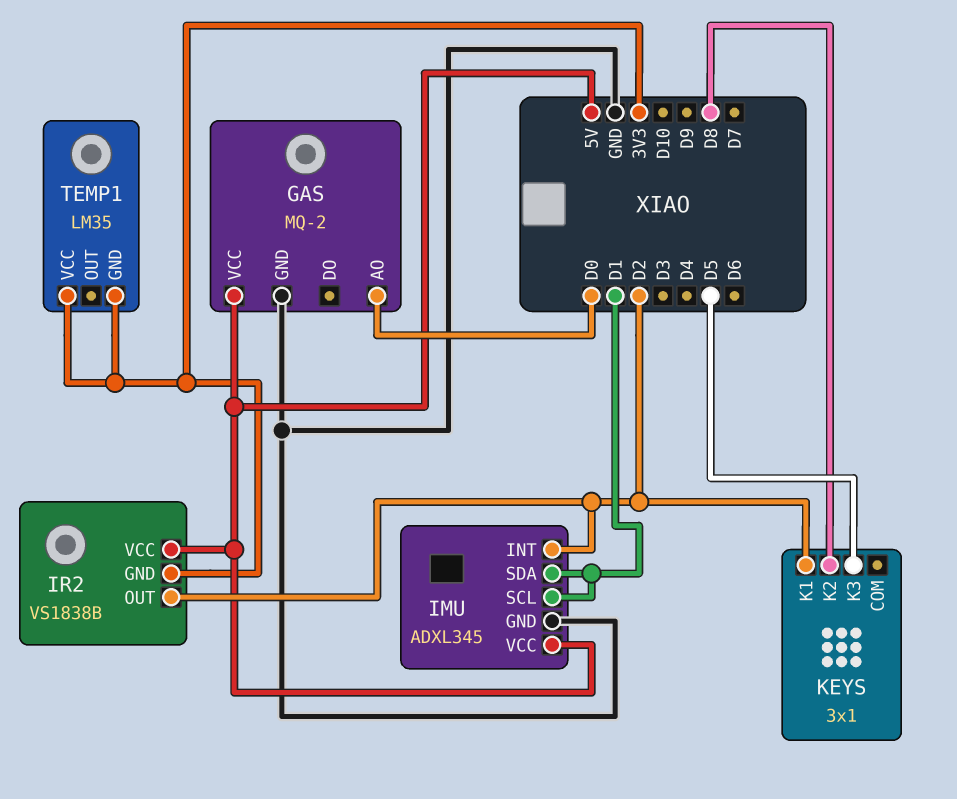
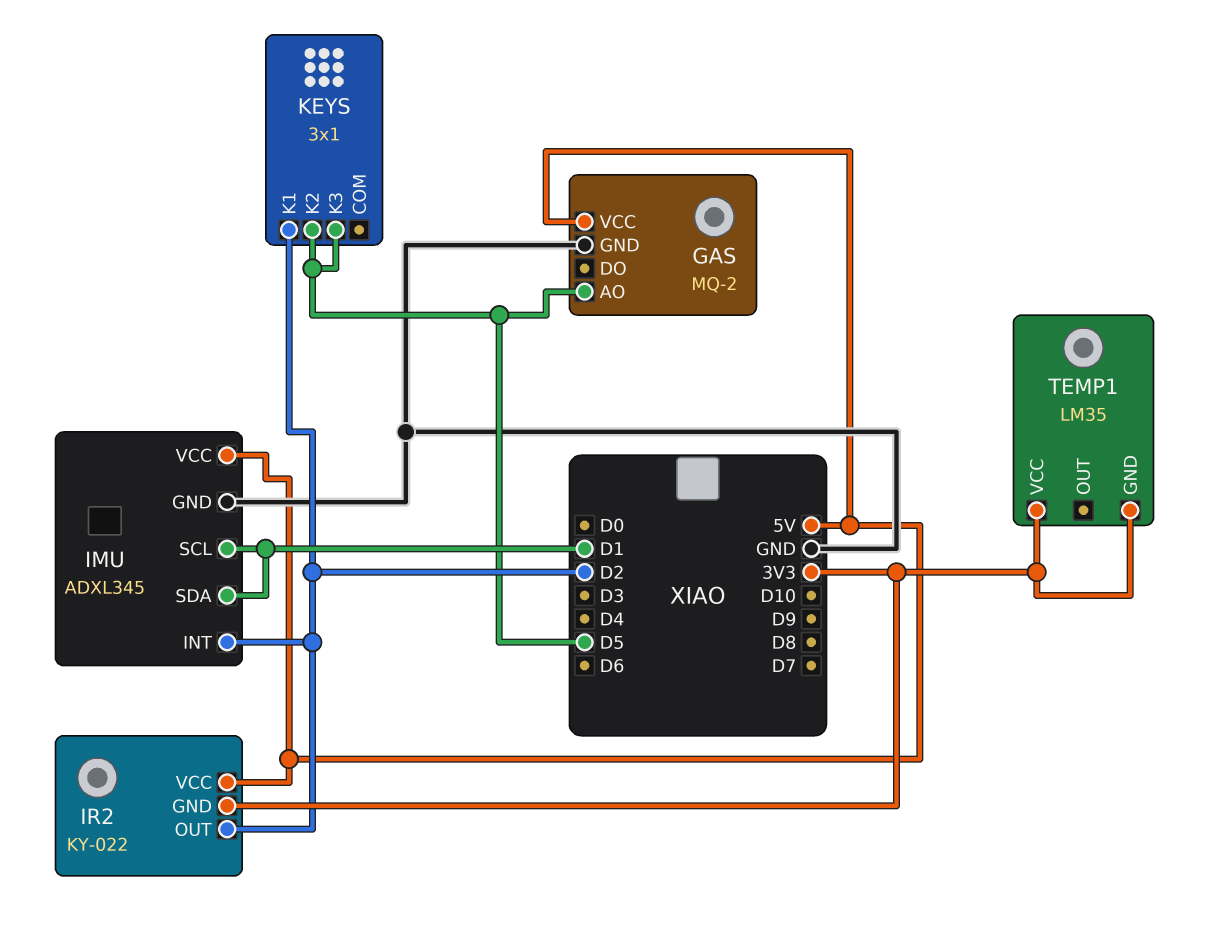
GAS pin AO: D0 -> D5
IR2: VS1838B -> KY-022
KEYS pin K2: D8 -> D5

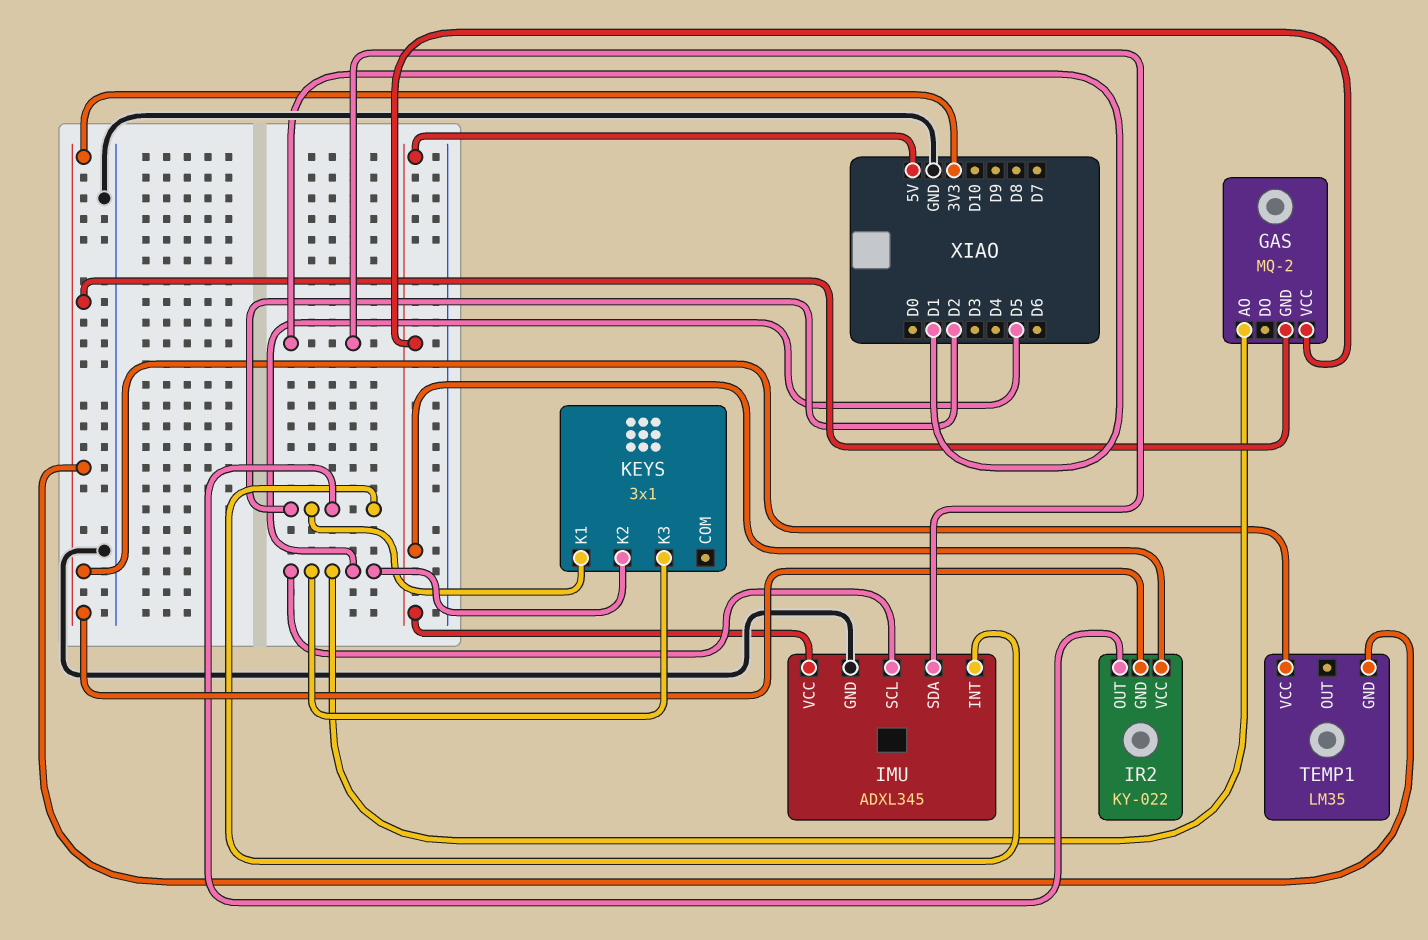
GAS pin GND: GND -> 3V3
IMU pin SCL: D1 -> D5

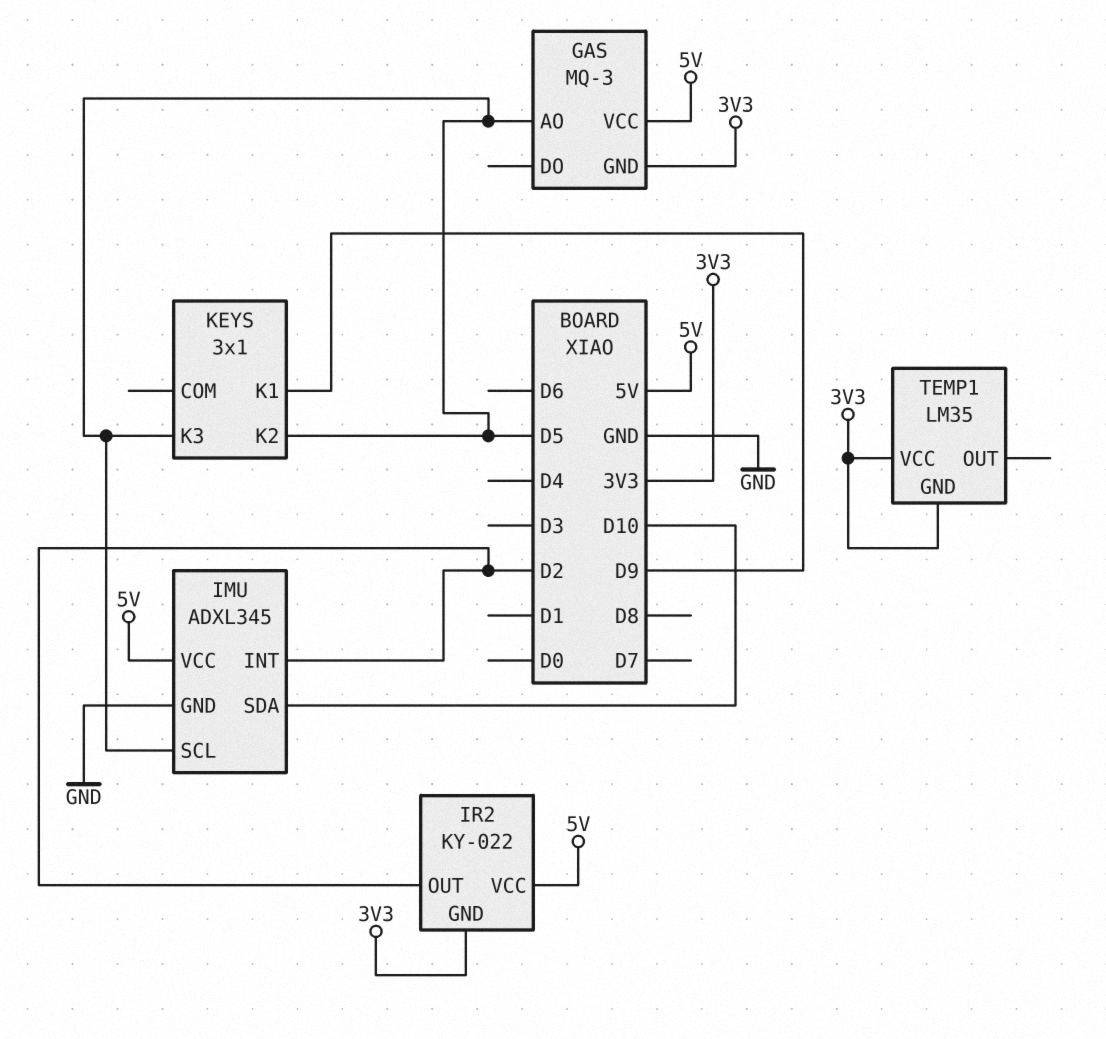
GAS: MQ-2 -> MQ-3
IMU pin SDA: D1 -> D10
KEYS pin K1: D2 -> D9

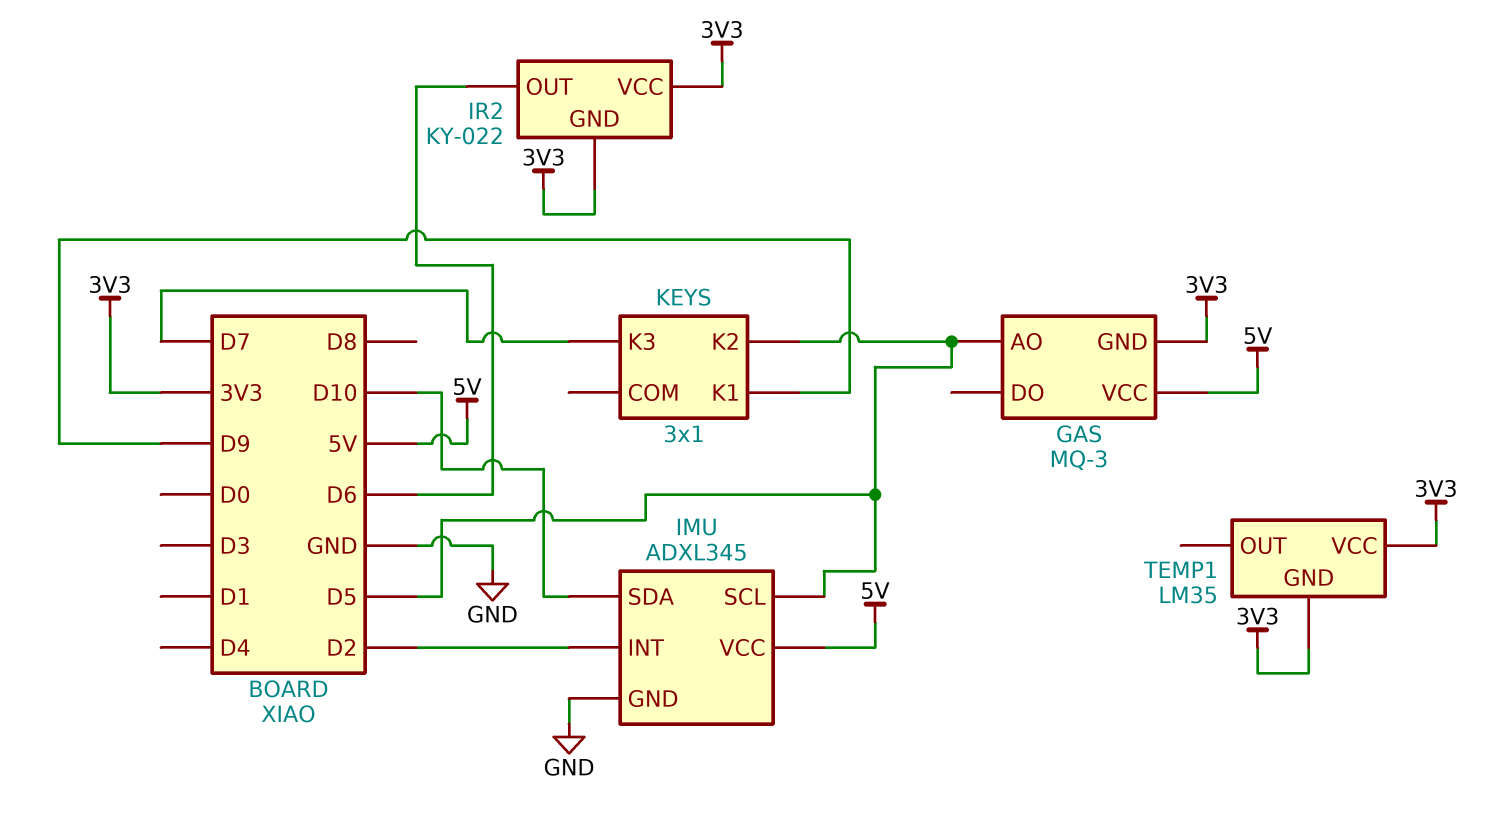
IR2 pin OUT: D2 -> D6
IR2 pin VCC: 5V -> 3V3
KEYS pin K3: D5 -> D7

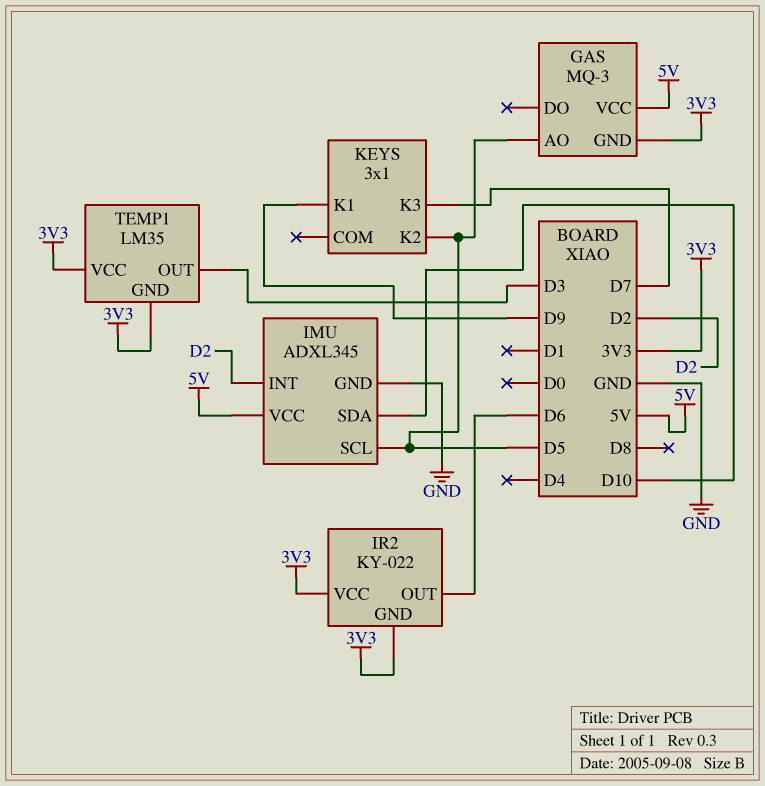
TEMP1 pin OUT: none -> D3

